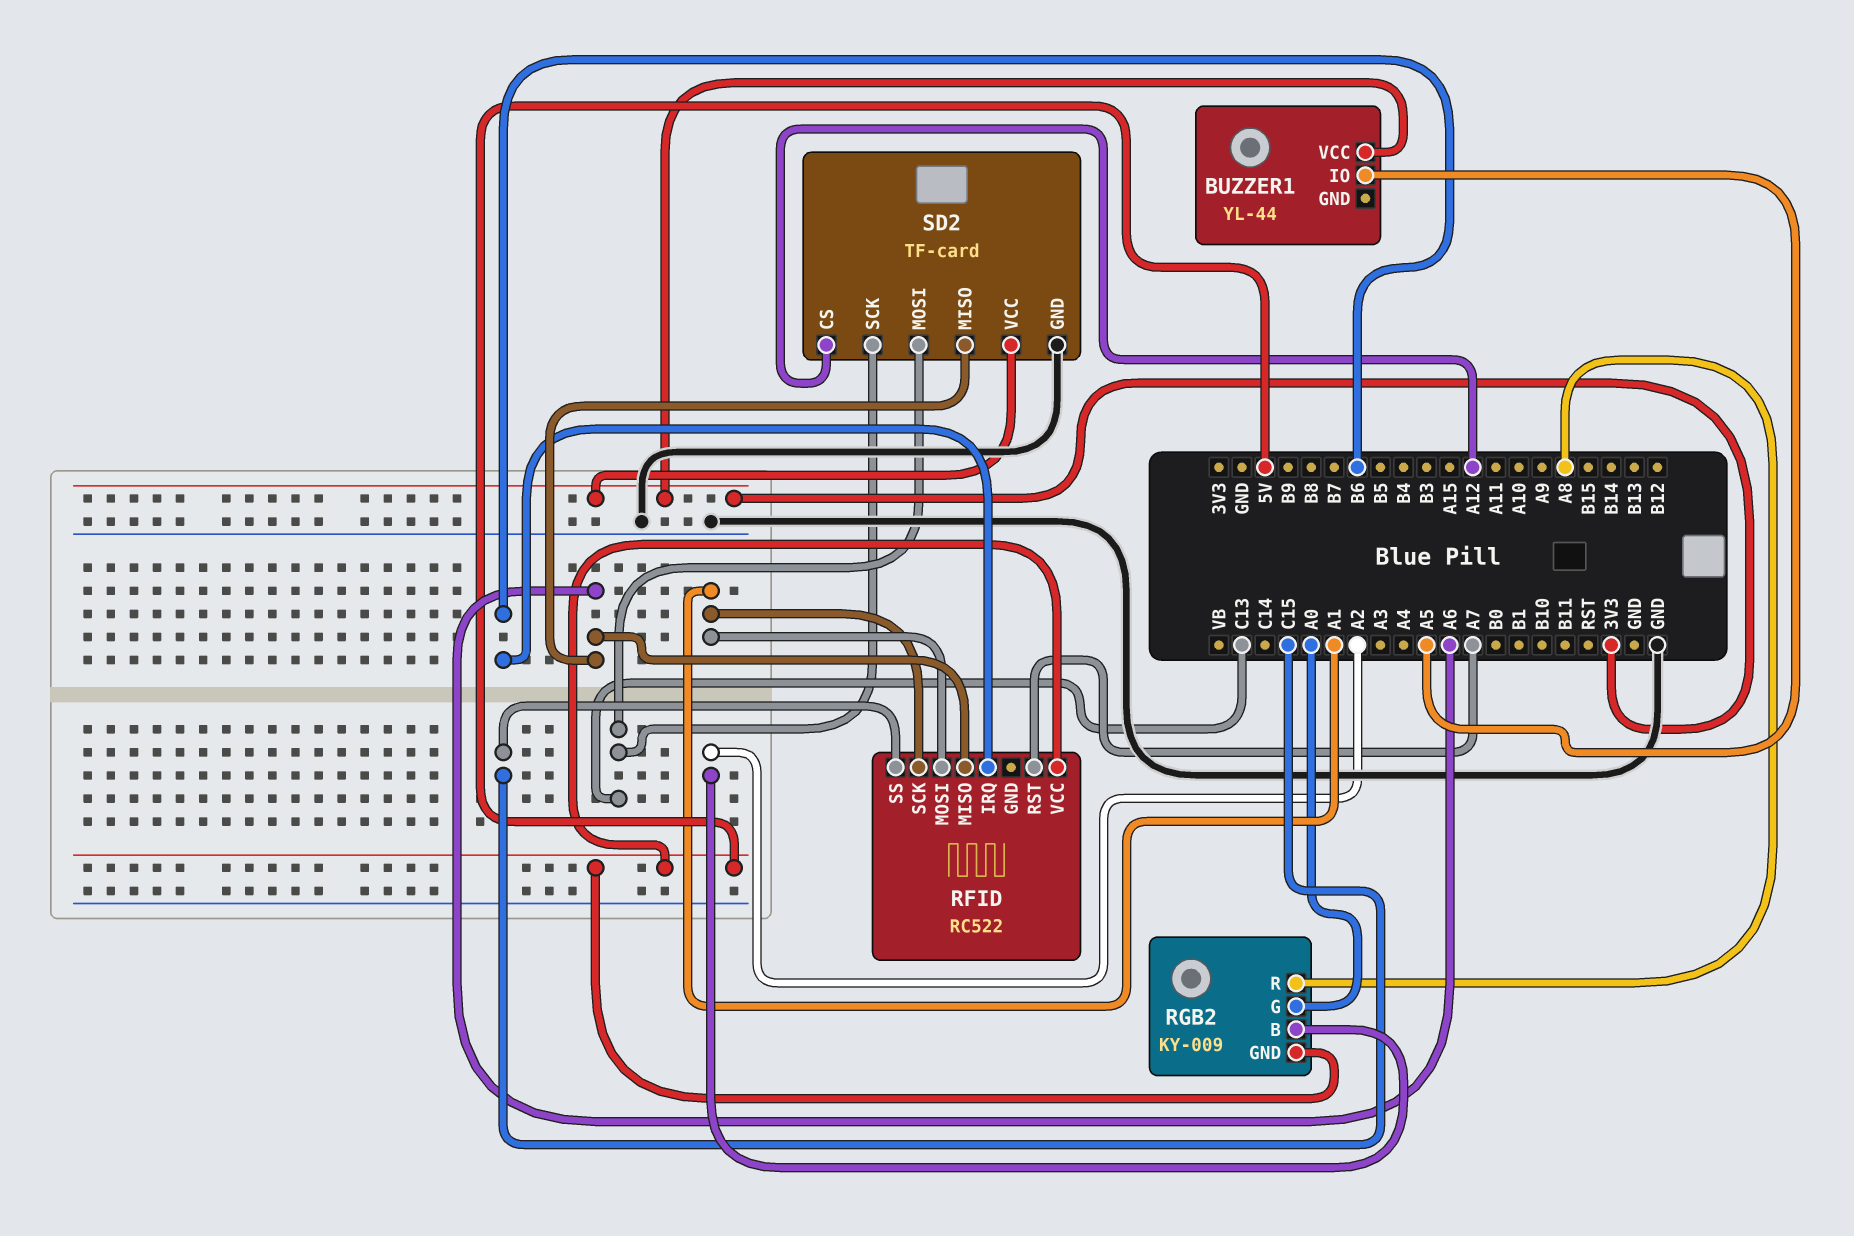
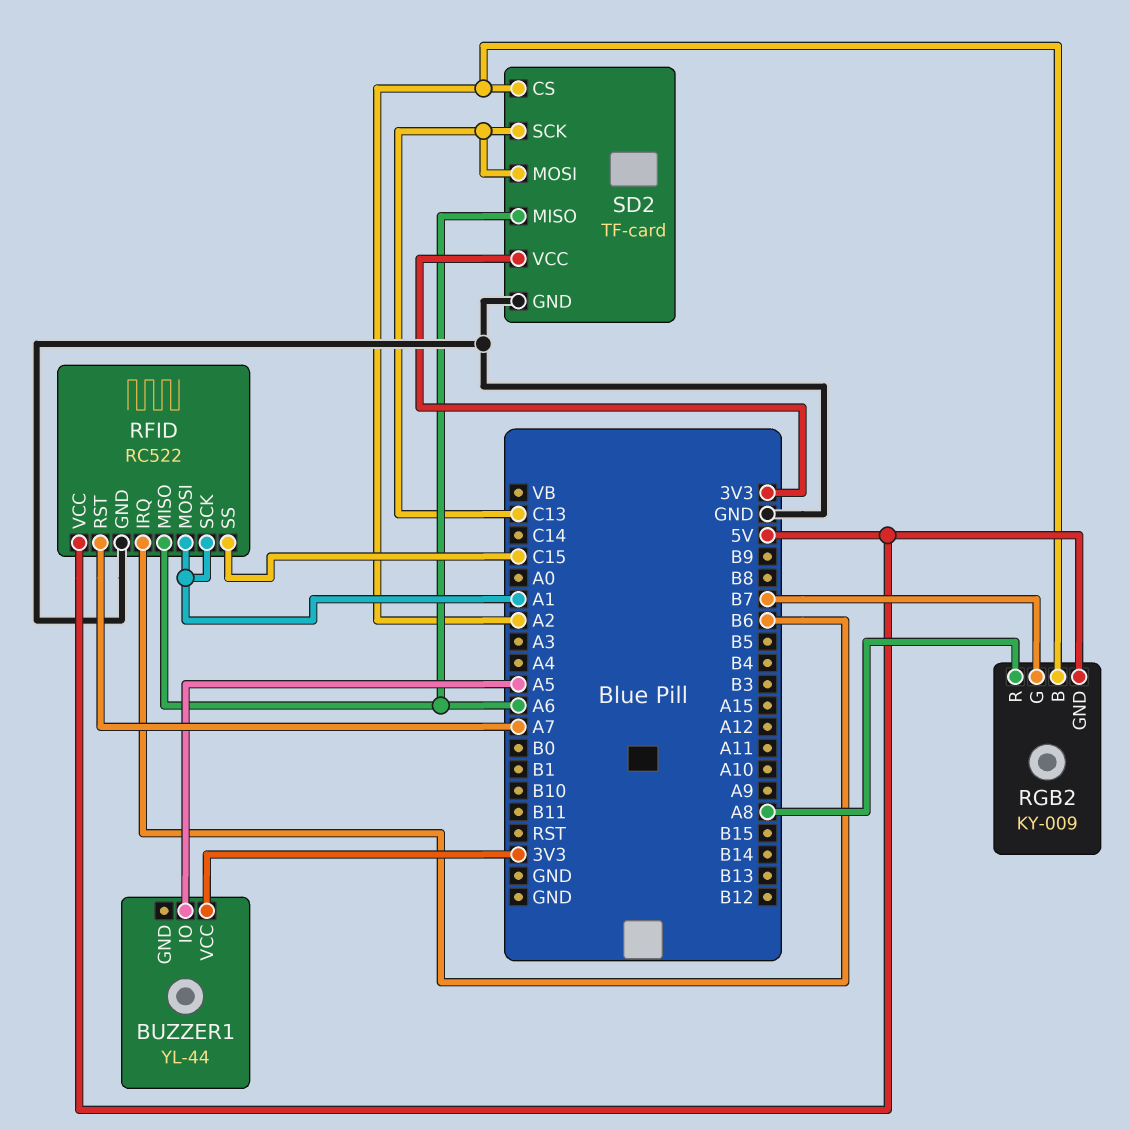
RFID pin GND: none -> GND
RGB2 pin G: A0 -> B7
SD2 pin CS: A12 -> A2

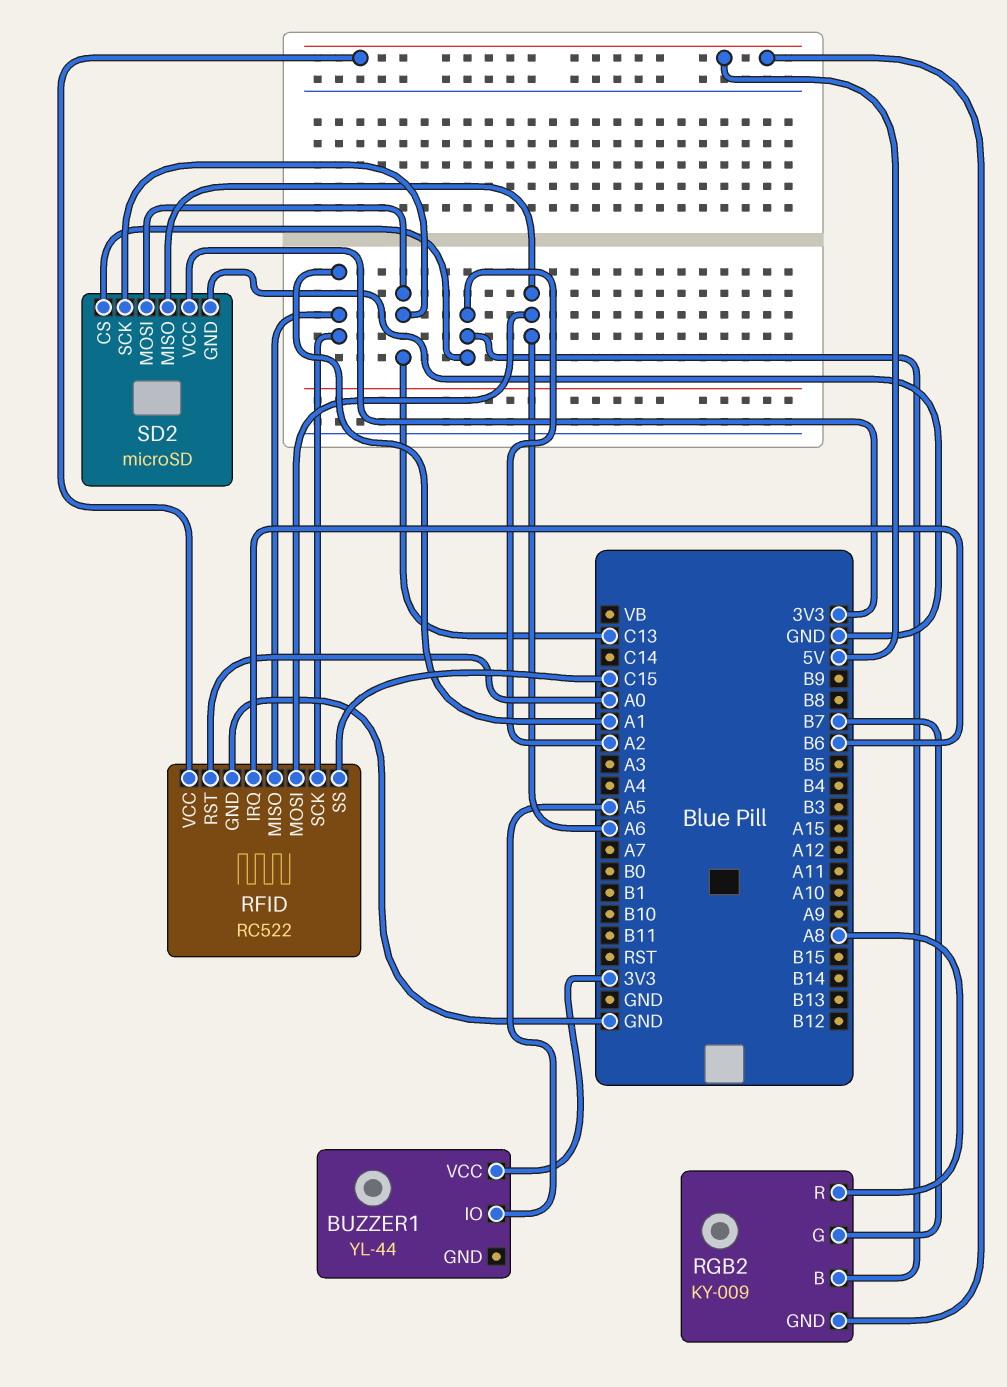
RFID pin MISO: A6 -> A1
RFID pin MOSI: A1 -> A6
RFID pin RST: A7 -> A0
SD2: TF-card -> microSD

